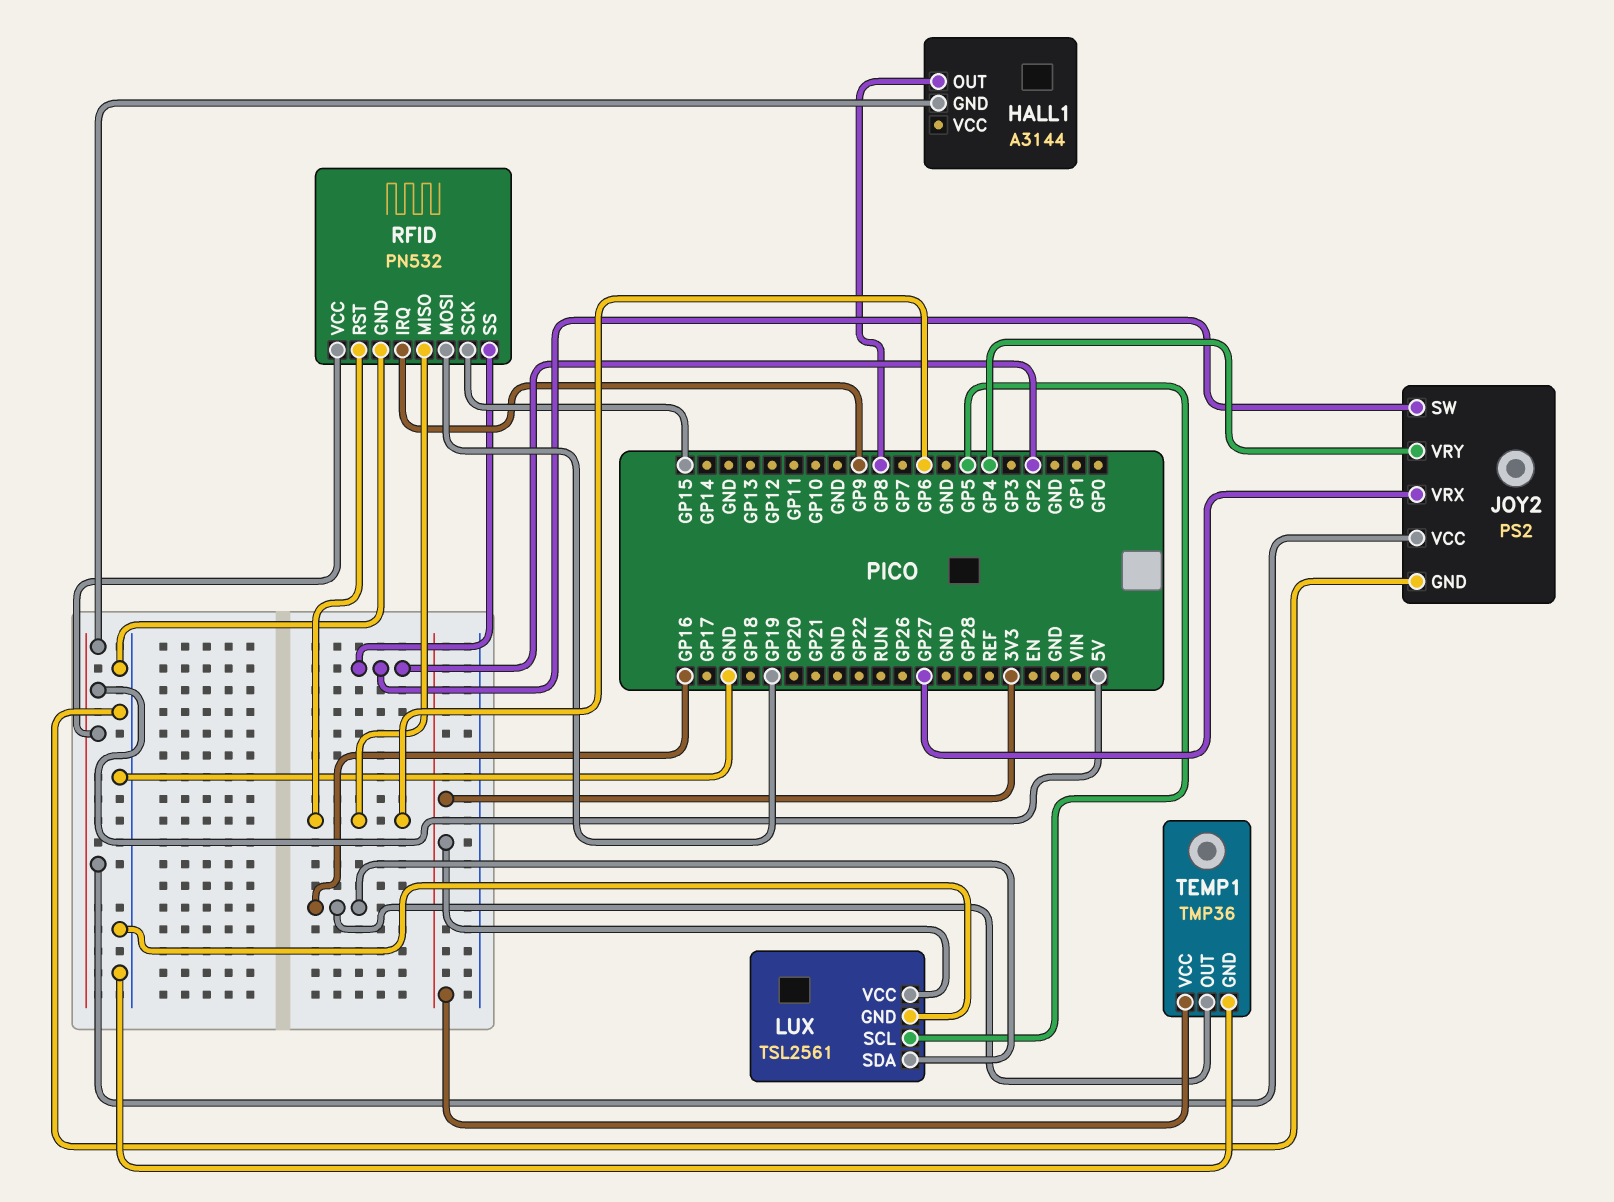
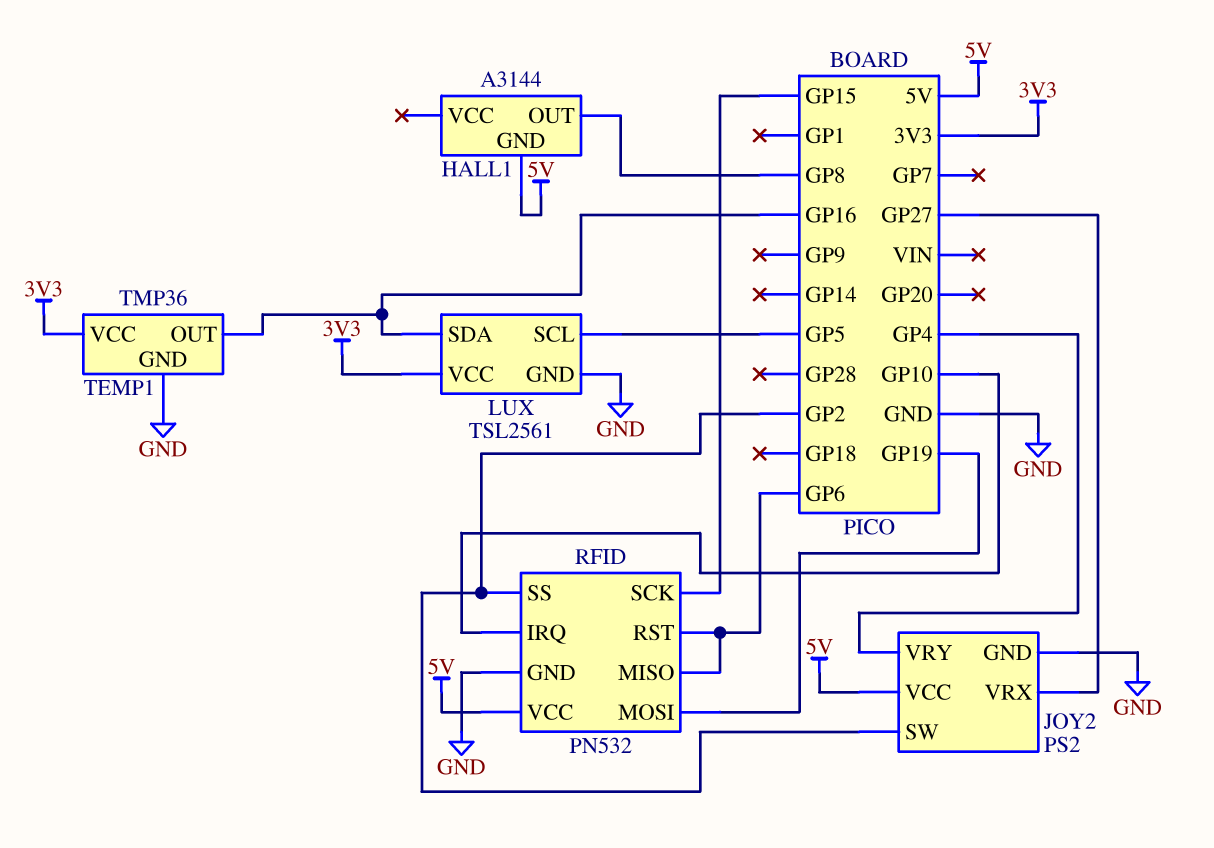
RFID pin IRQ: GP9 -> GP10

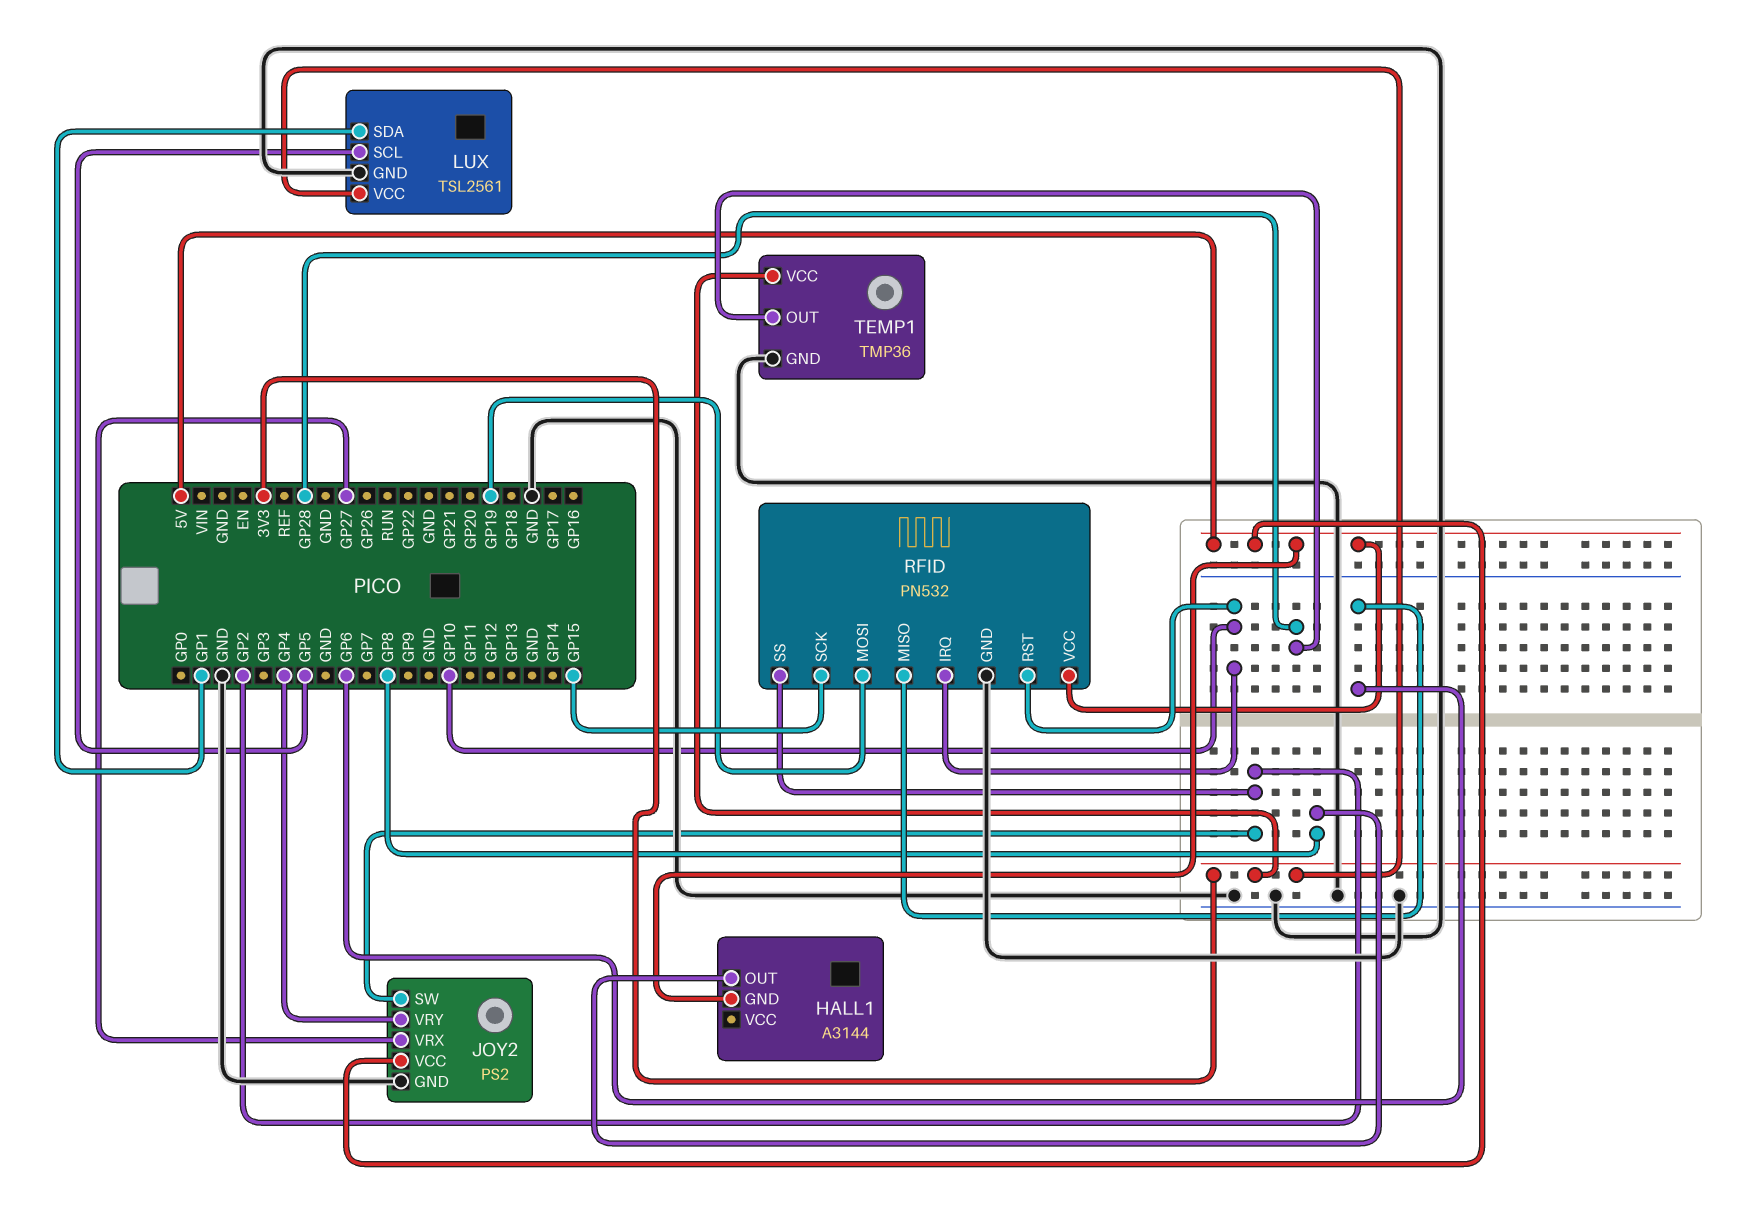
LUX pin SDA: GP16 -> GP1
RFID pin RST: GP6 -> GP10
TEMP1 pin OUT: GP16 -> GP28

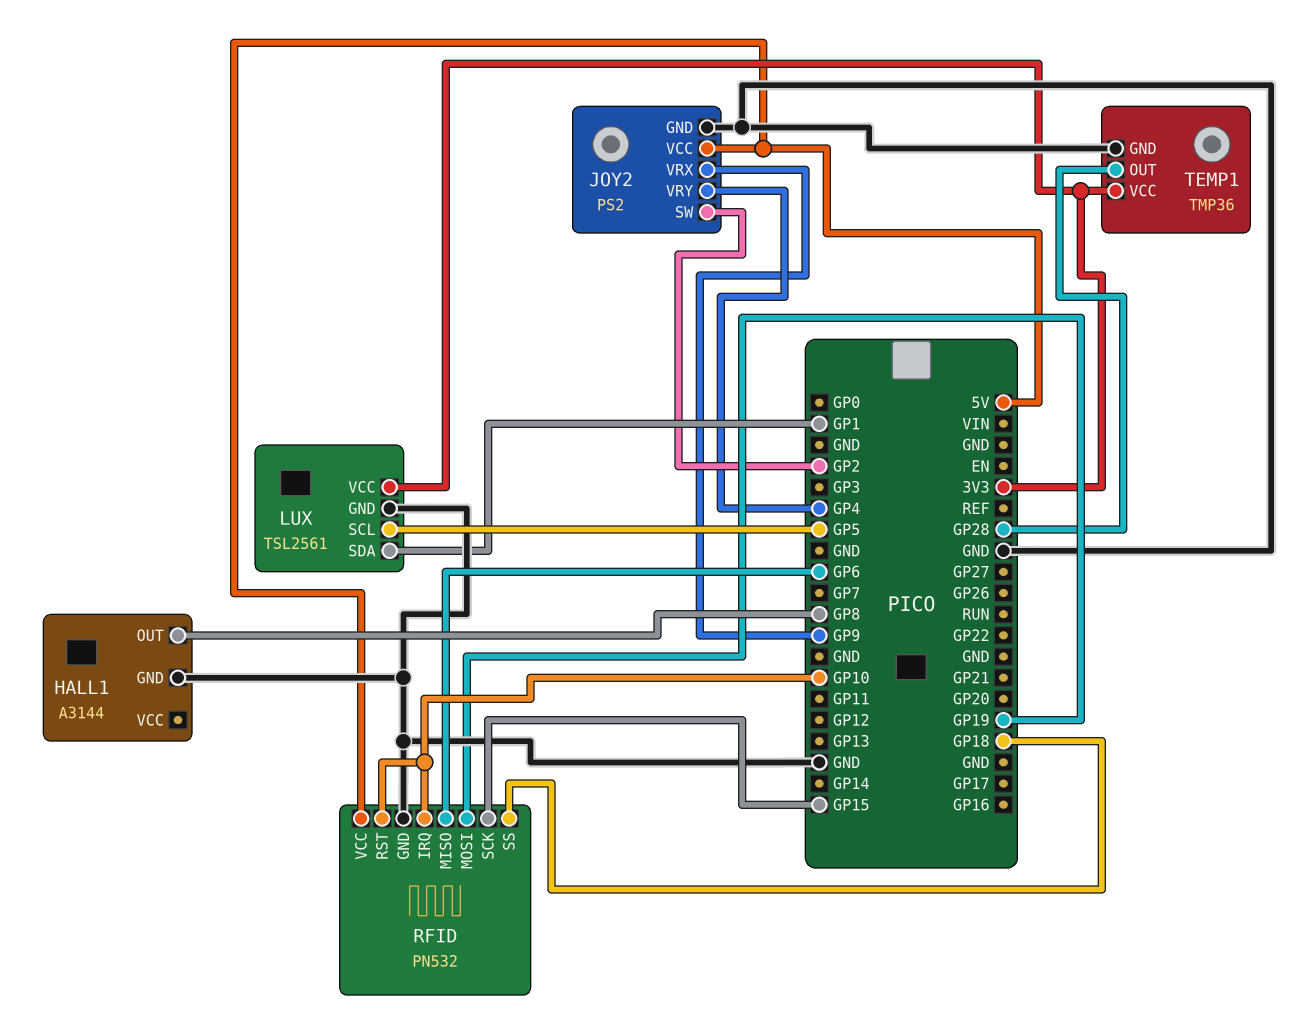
HALL1 pin GND: 5V -> GND
JOY2 pin VRX: GP27 -> GP9
RFID pin SS: GP2 -> GP18

